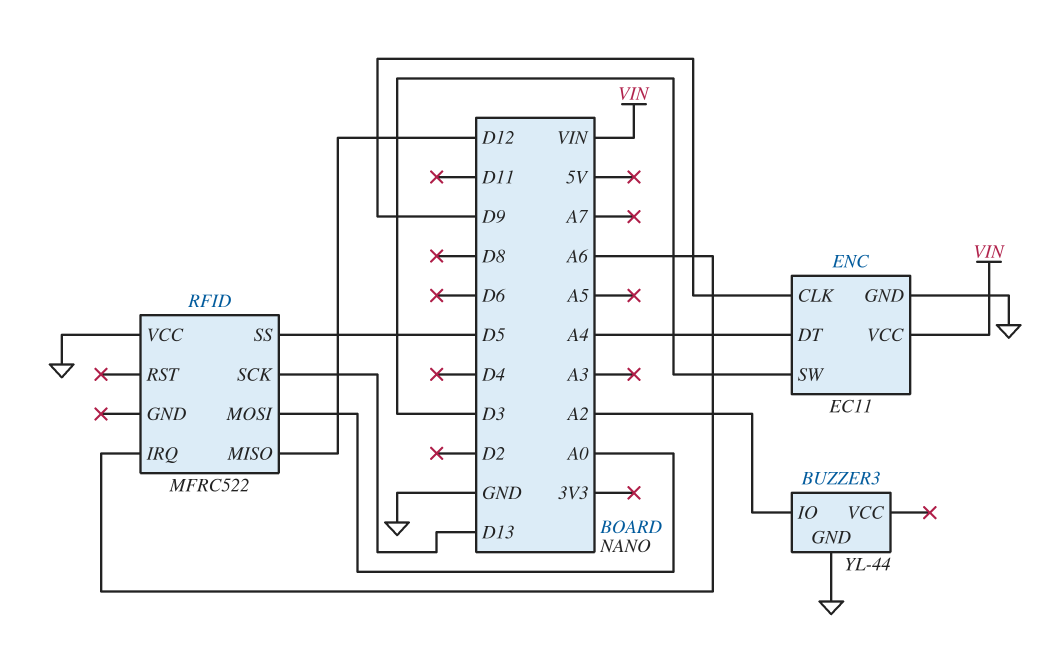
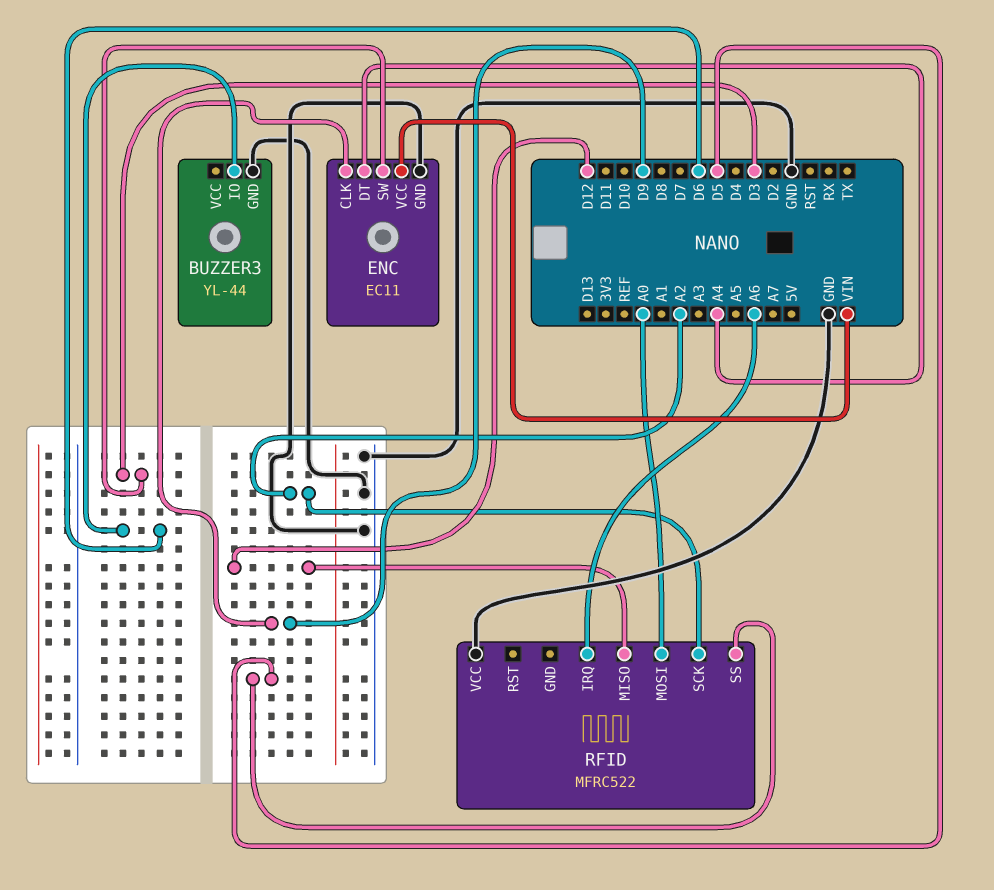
BUZZER3 pin IO: A2 -> D6
RFID pin SCK: D13 -> A2

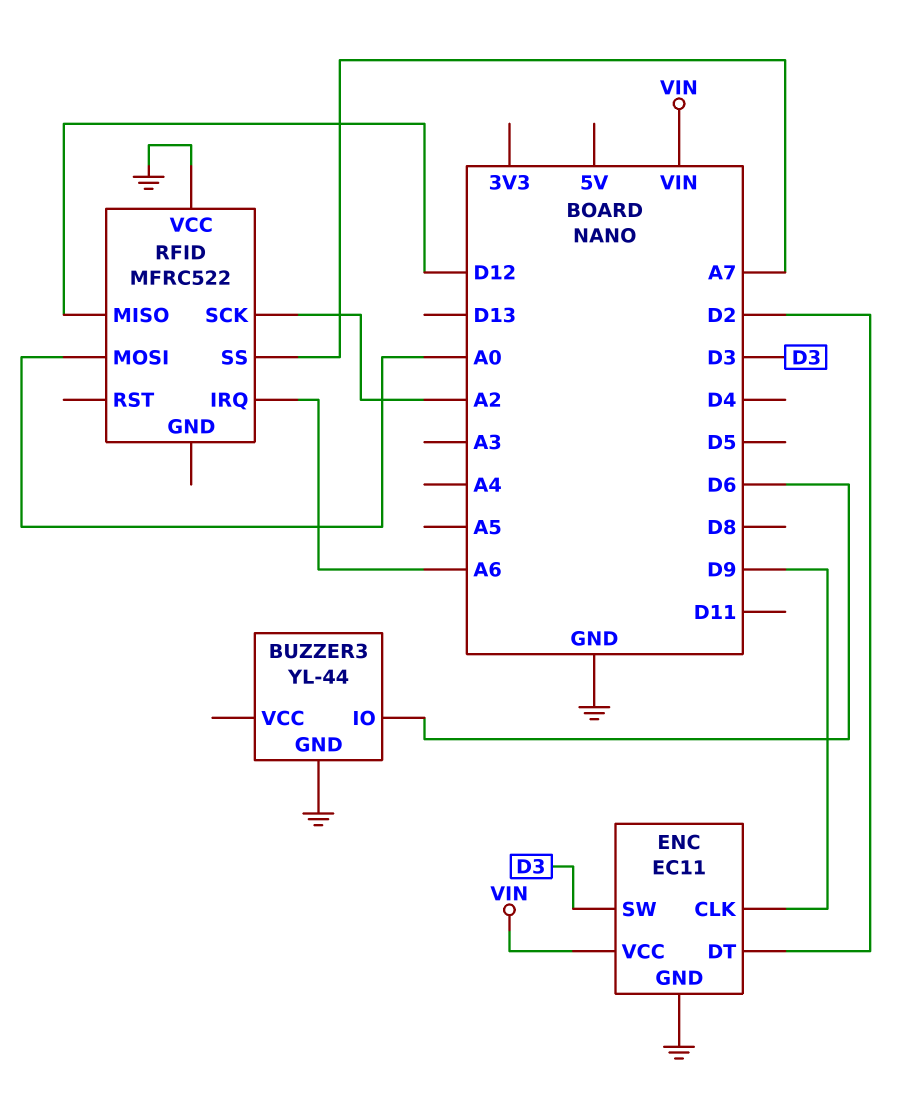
ENC pin DT: A4 -> D2
RFID pin SS: D5 -> A7

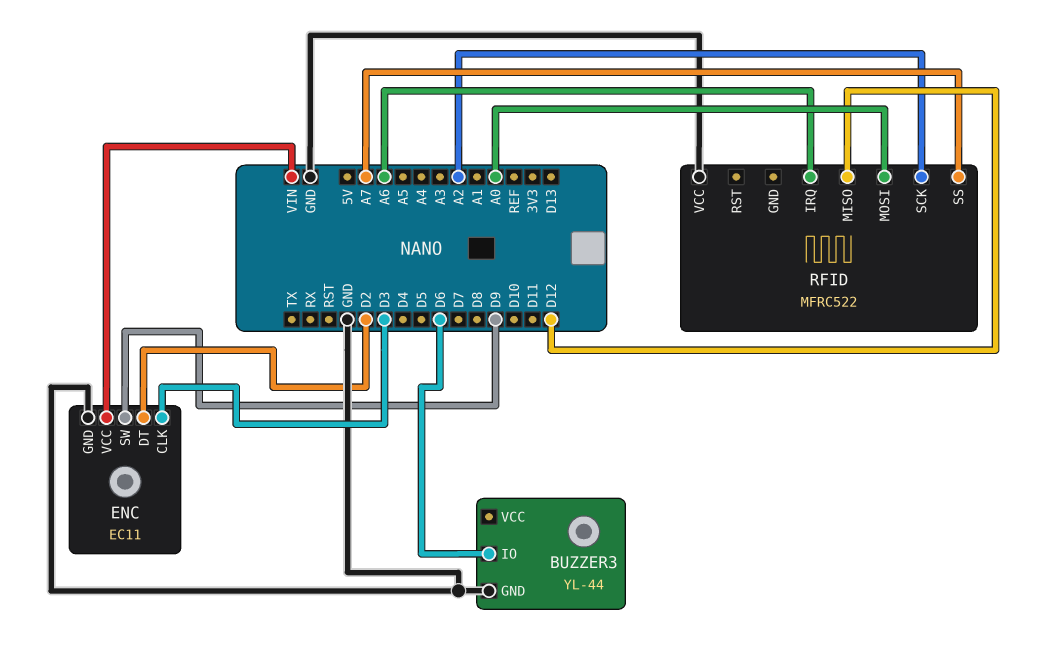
ENC pin CLK: D9 -> D3
ENC pin SW: D3 -> D9

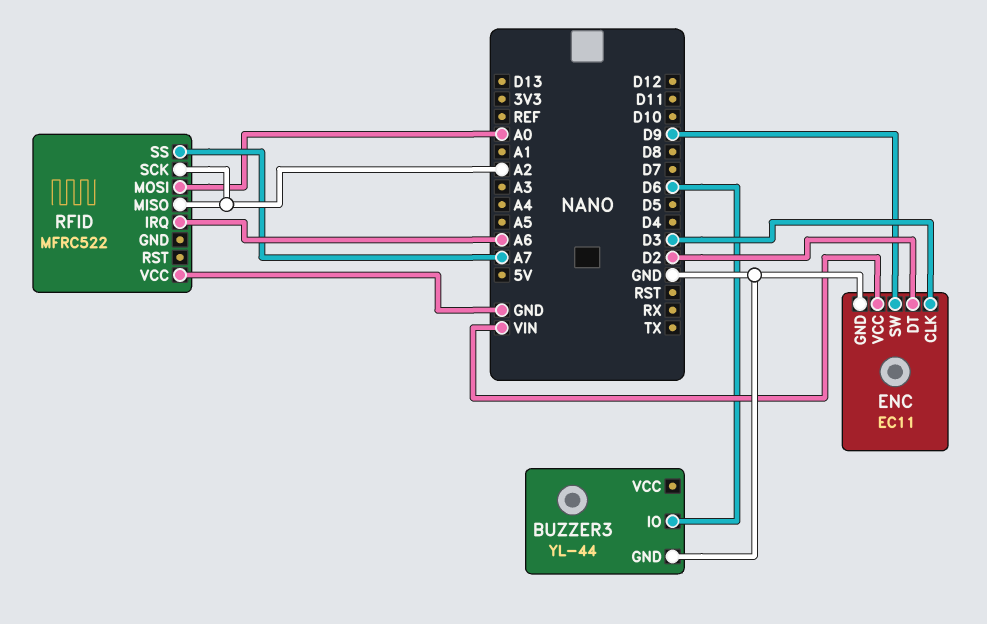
RFID pin MISO: D12 -> A2

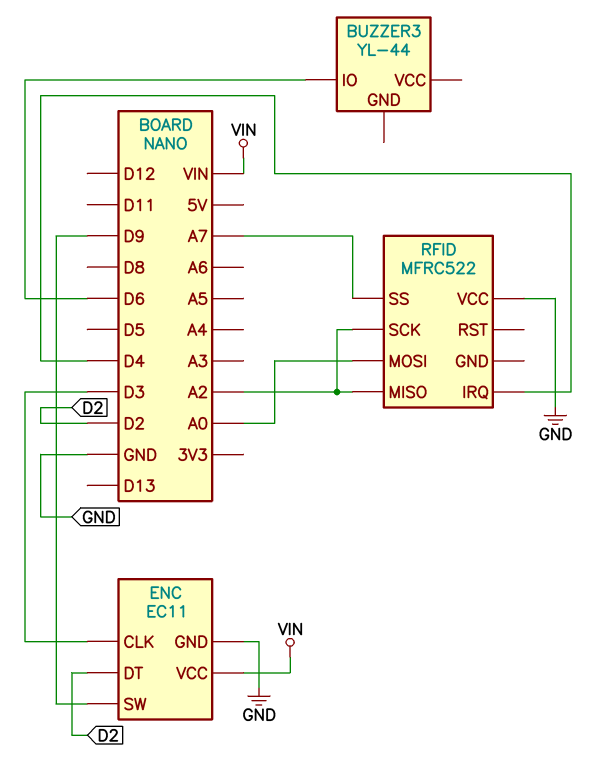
BUZZER3 pin GND: GND -> none
RFID pin IRQ: A6 -> D4

